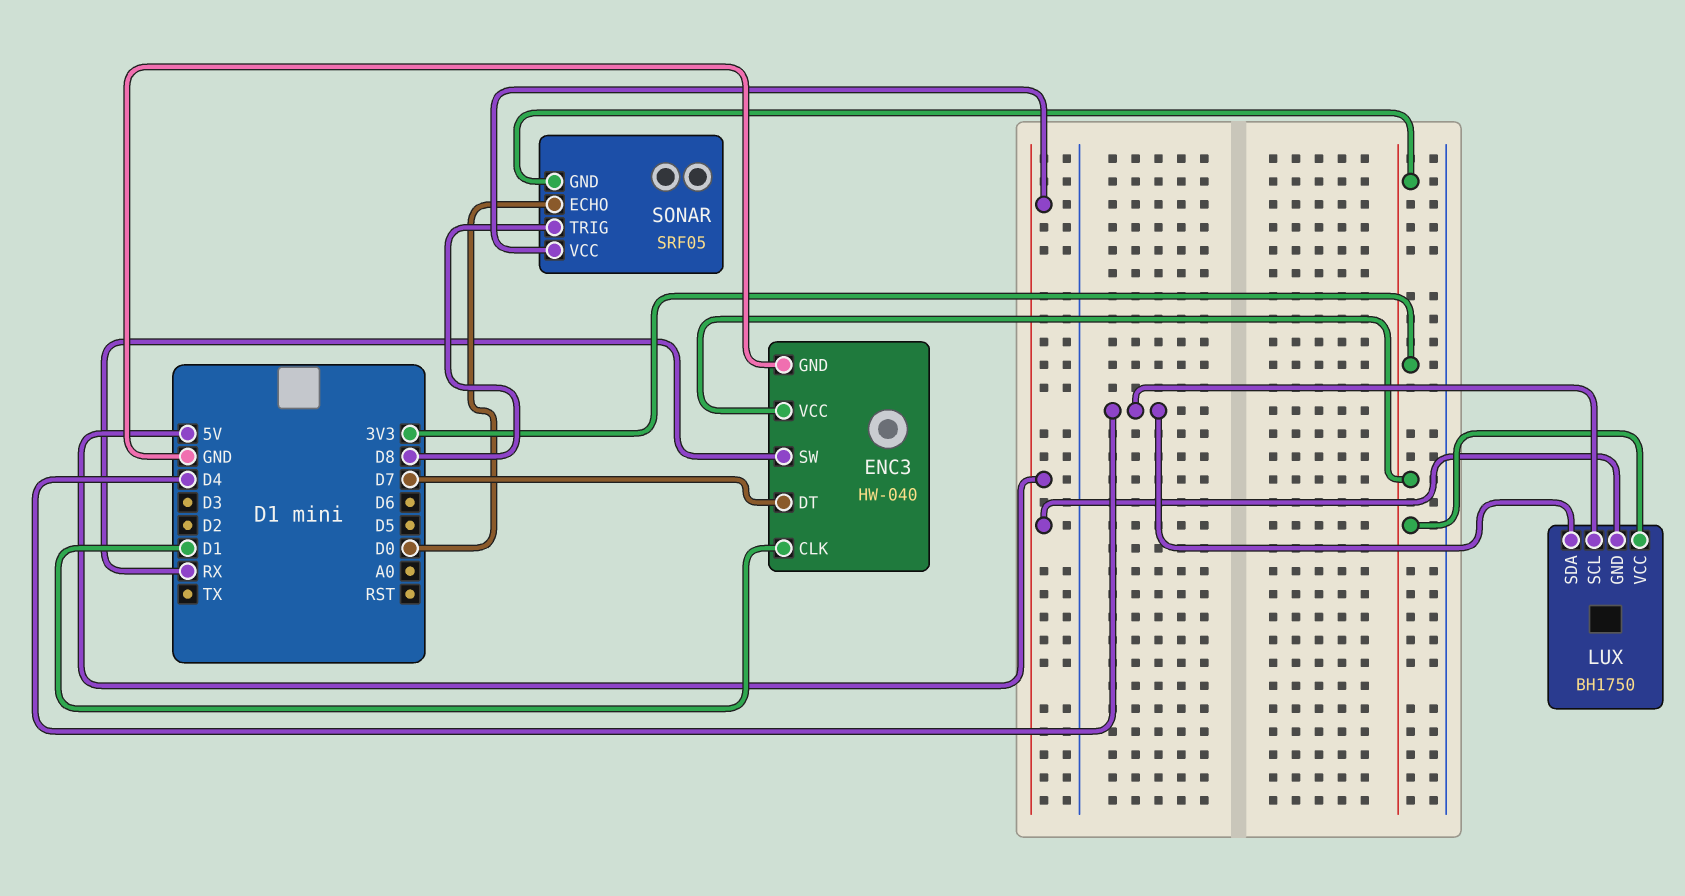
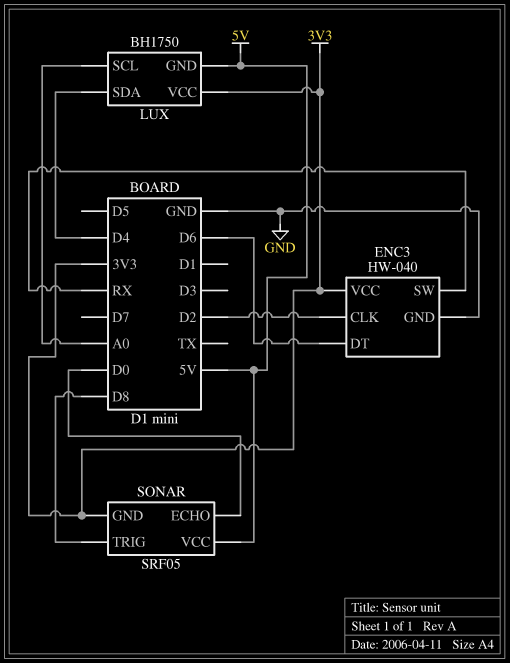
ENC3 pin CLK: D1 -> D2
ENC3 pin DT: D7 -> D6
LUX pin SCL: D4 -> A0

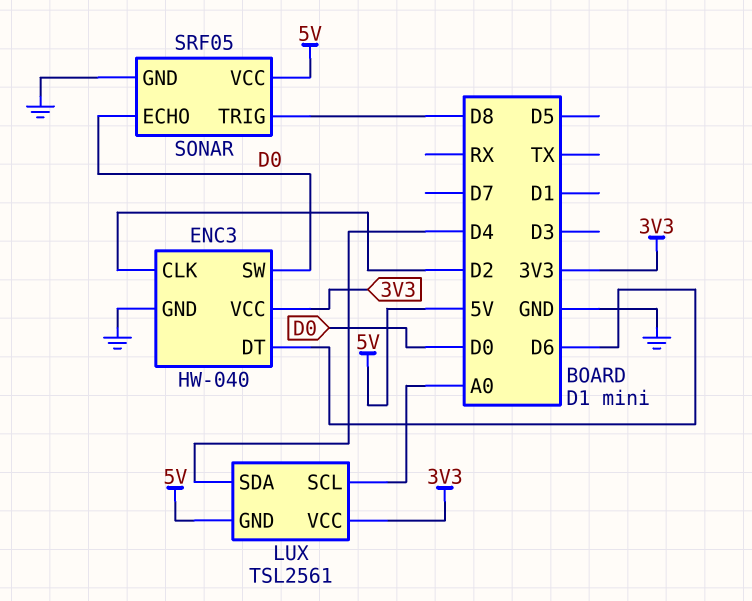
ENC3 pin SW: RX -> D0
LUX: BH1750 -> TSL2561
SONAR pin GND: 3V3 -> GND

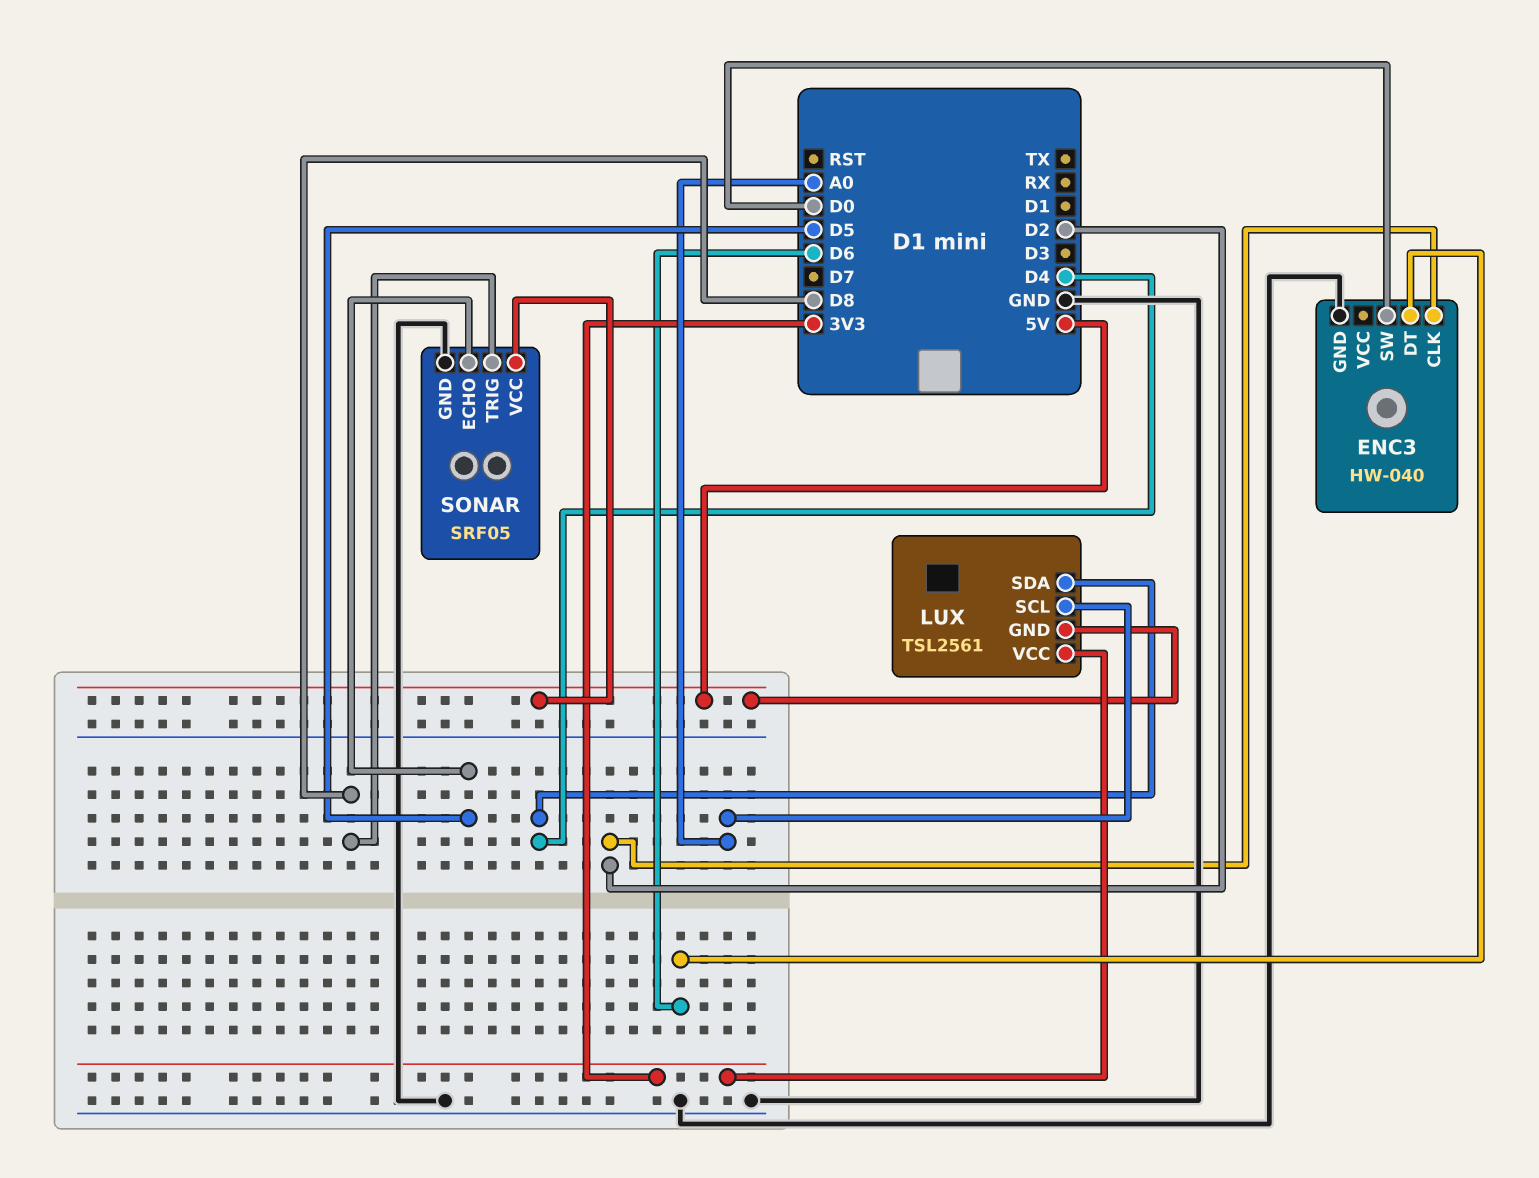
ENC3 pin VCC: 3V3 -> none
SONAR pin ECHO: D0 -> D5

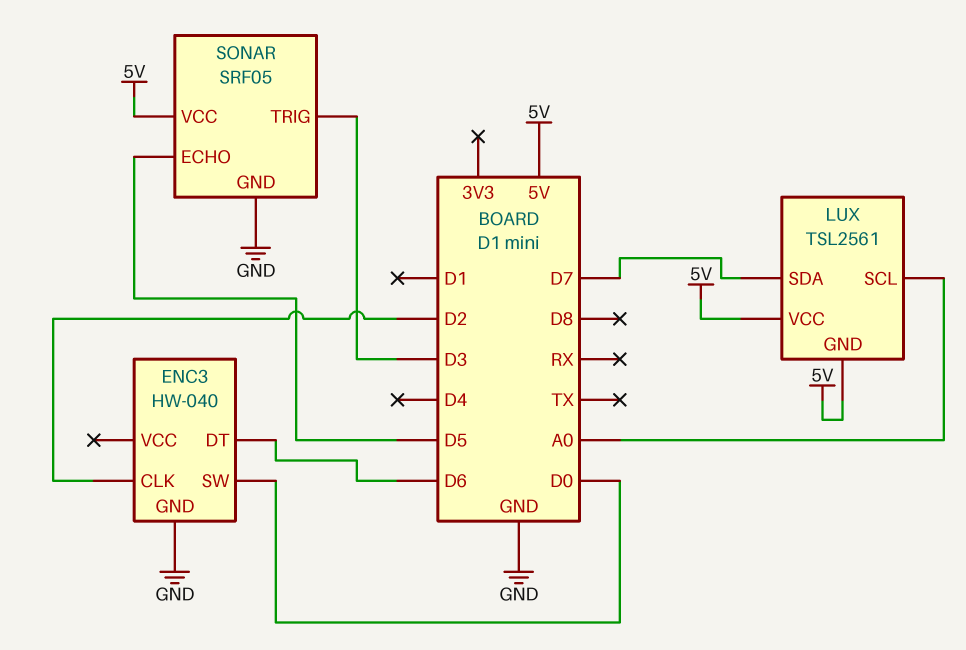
LUX pin SDA: D4 -> D7
LUX pin VCC: 3V3 -> 5V
SONAR pin TRIG: D8 -> D3

